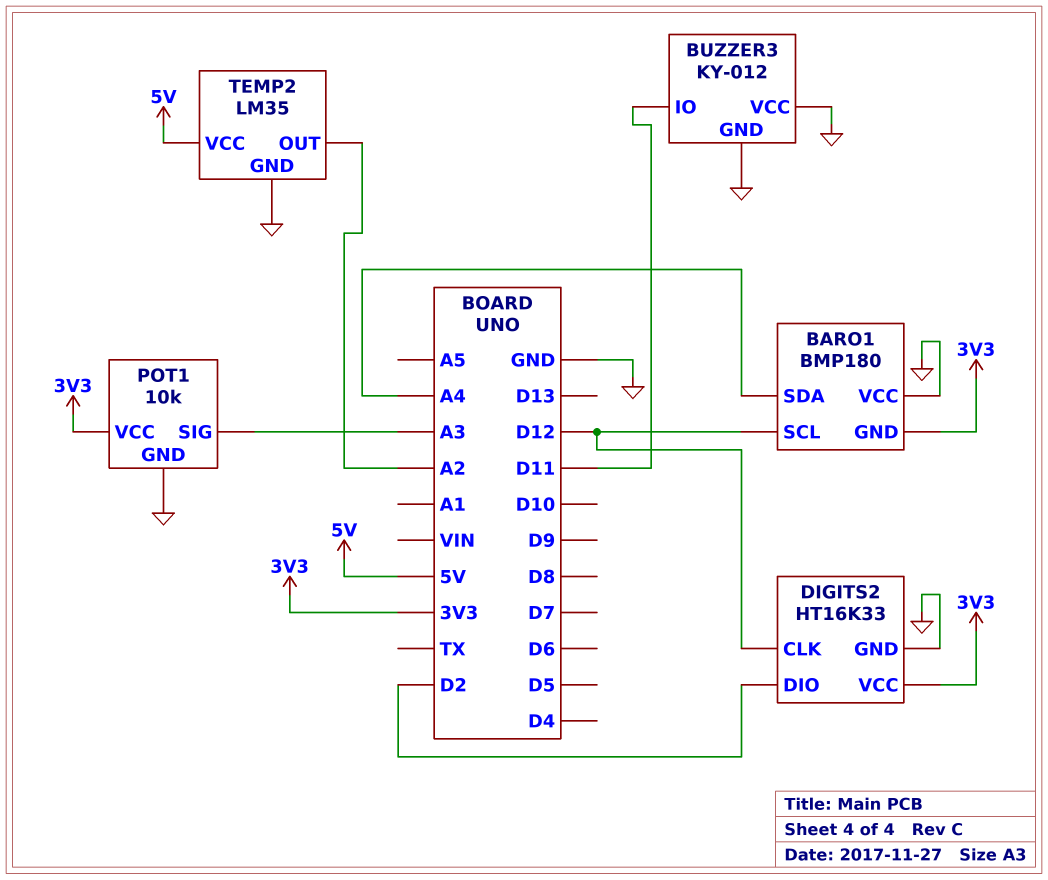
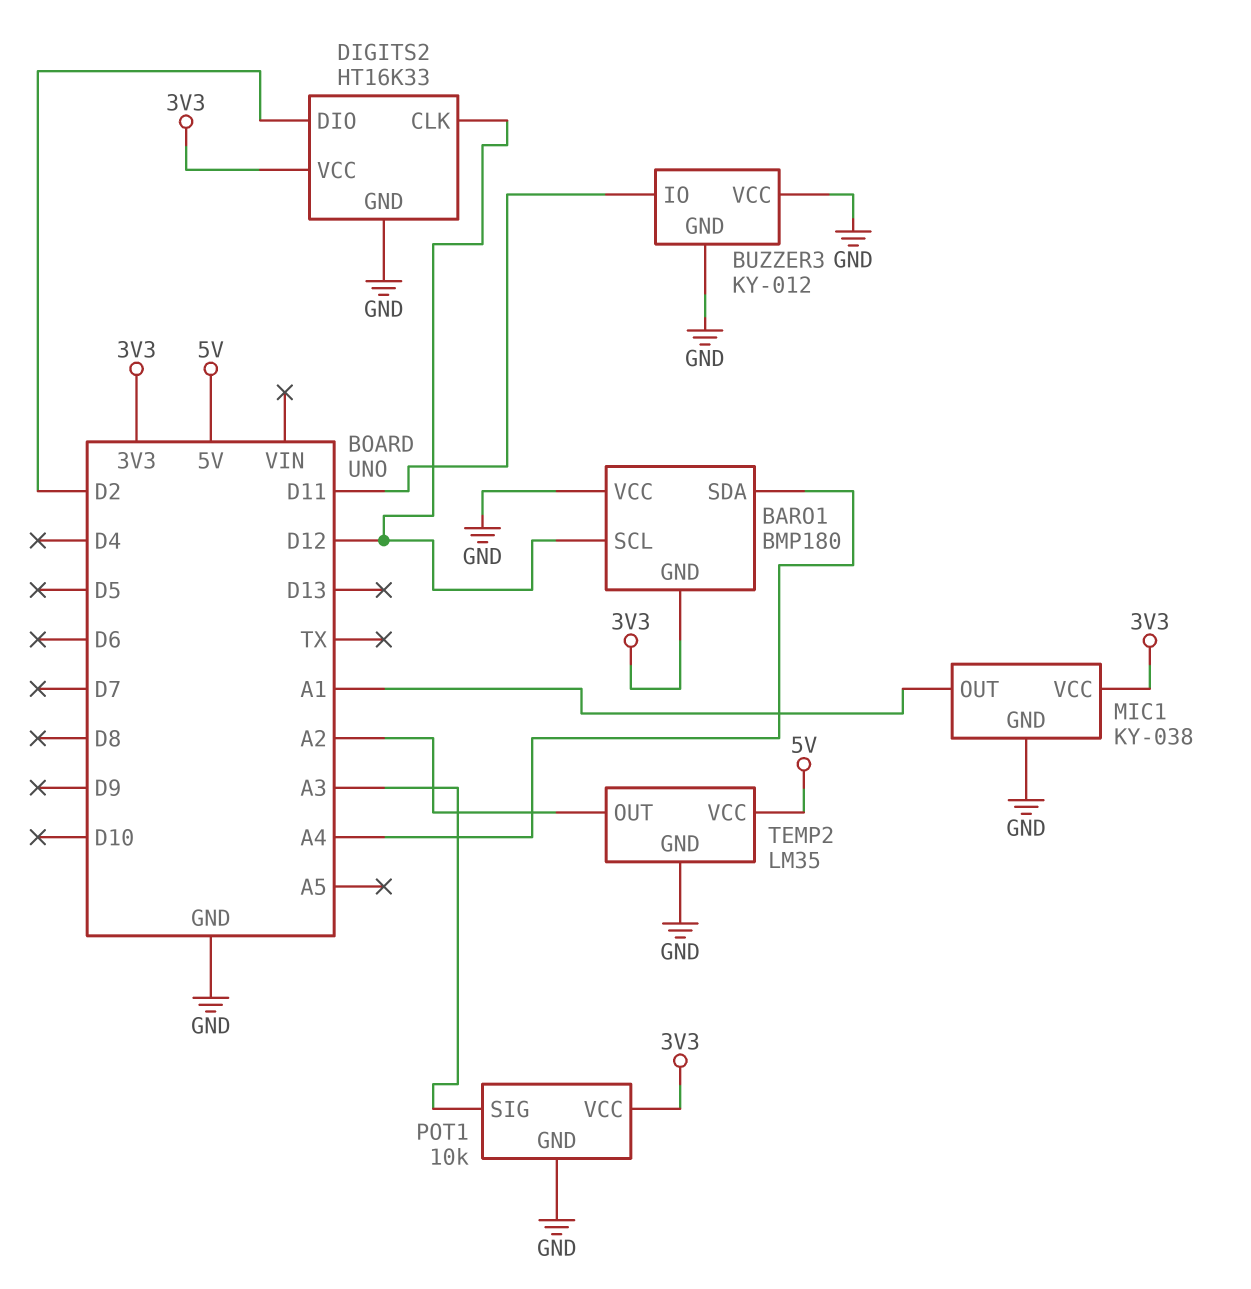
MIC1: none -> KY-038
MIC1 pin GND: none -> GND
MIC1 pin OUT: none -> A1
MIC1 pin VCC: none -> 3V3

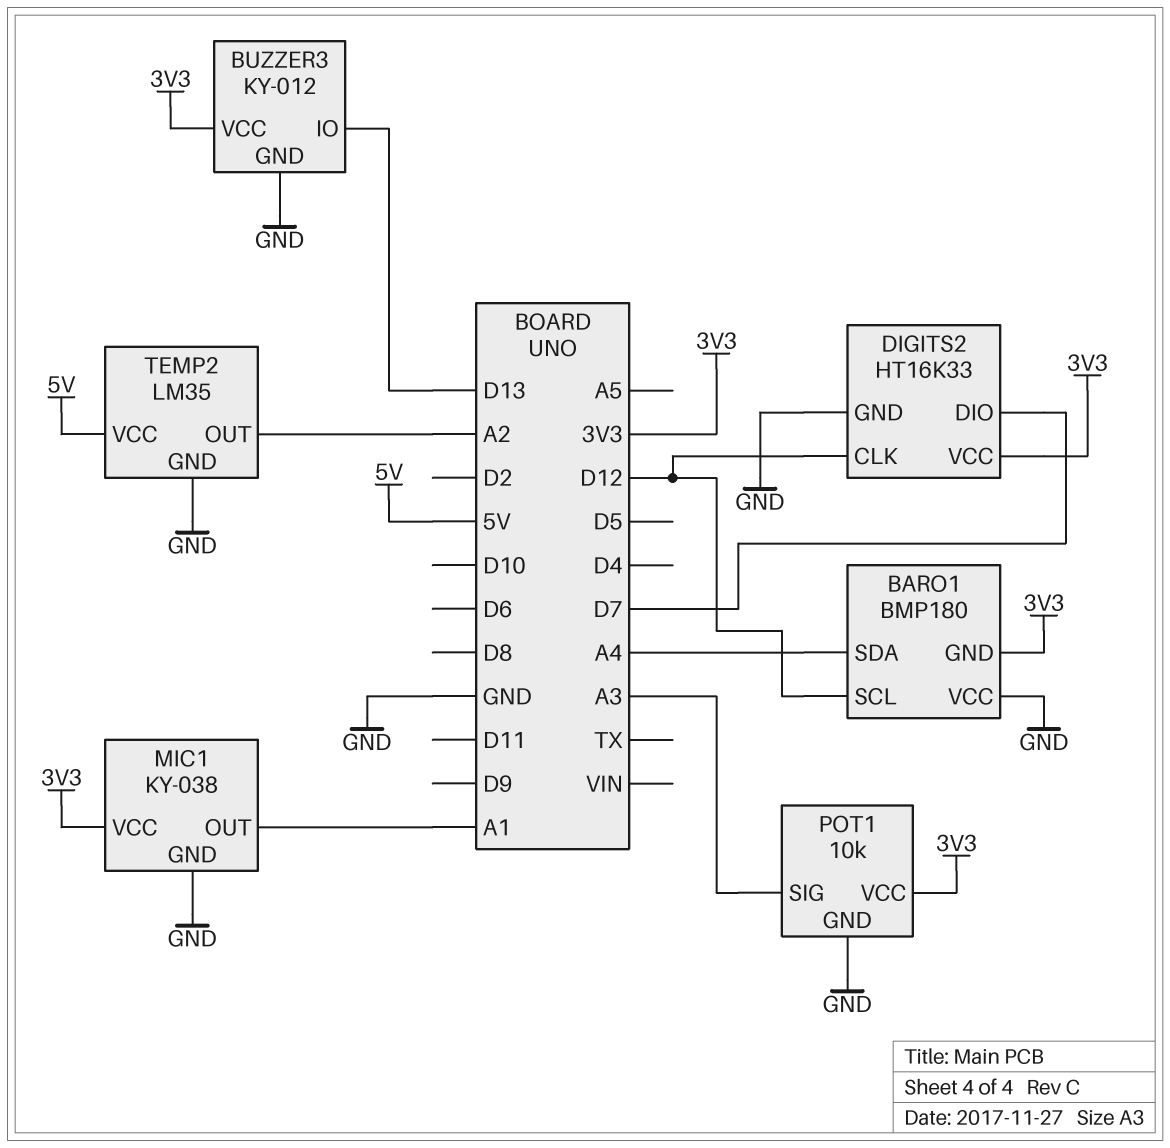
BUZZER3 pin IO: D11 -> D13
BUZZER3 pin VCC: GND -> 3V3
DIGITS2 pin DIO: D2 -> D7

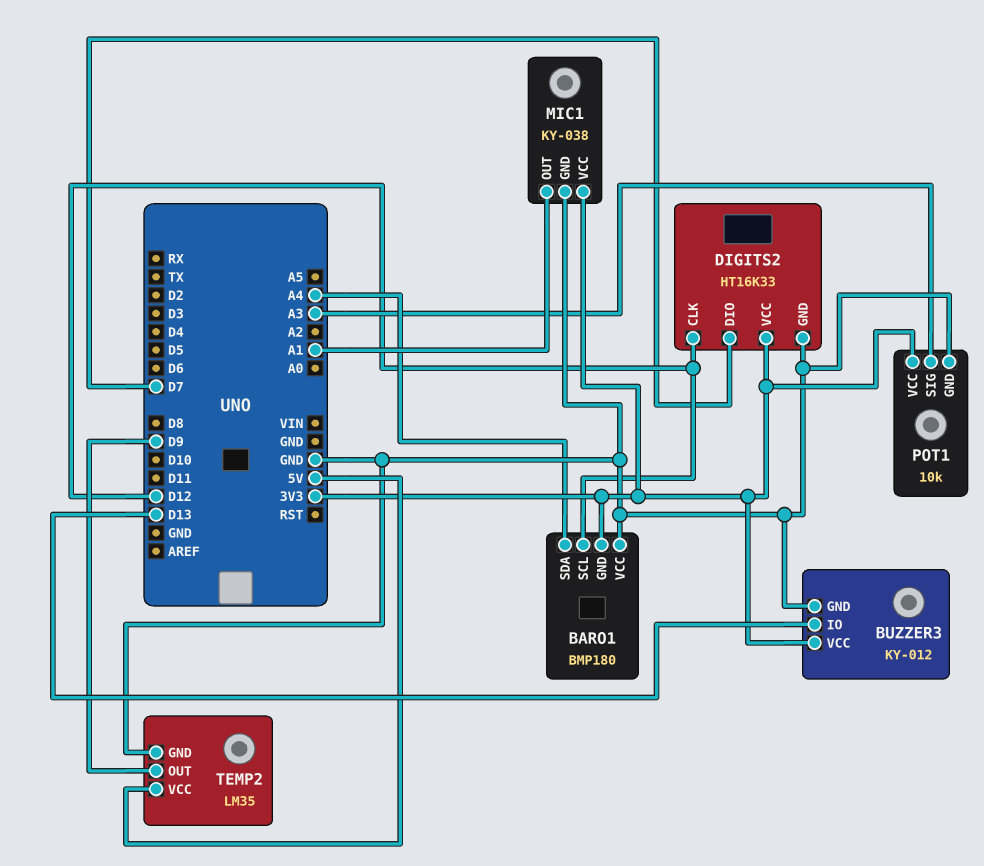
TEMP2 pin OUT: A2 -> D9

